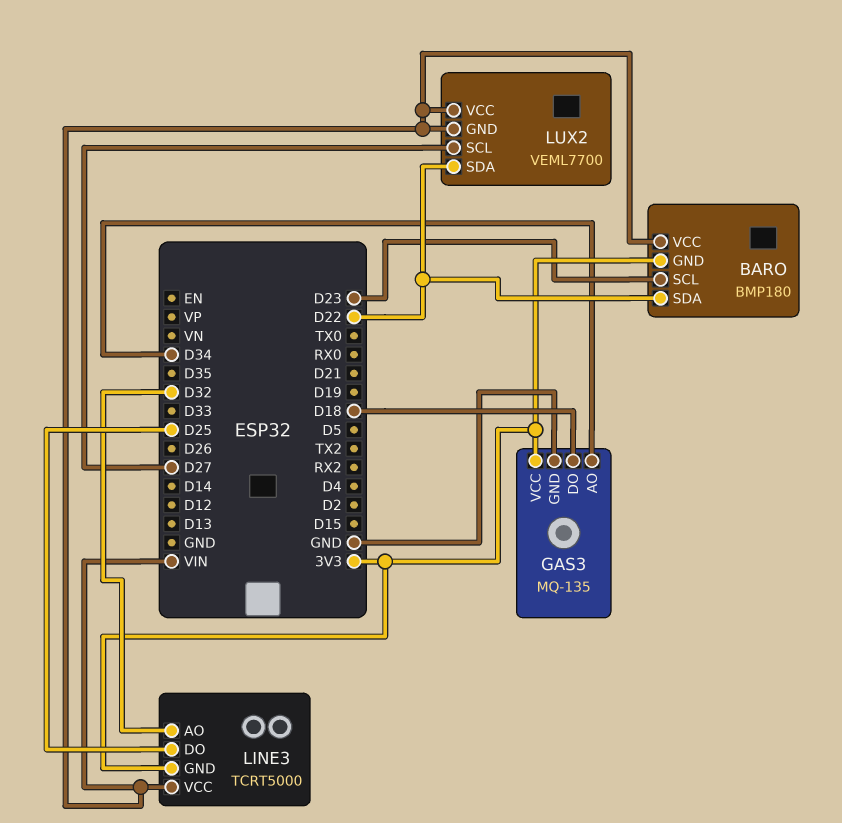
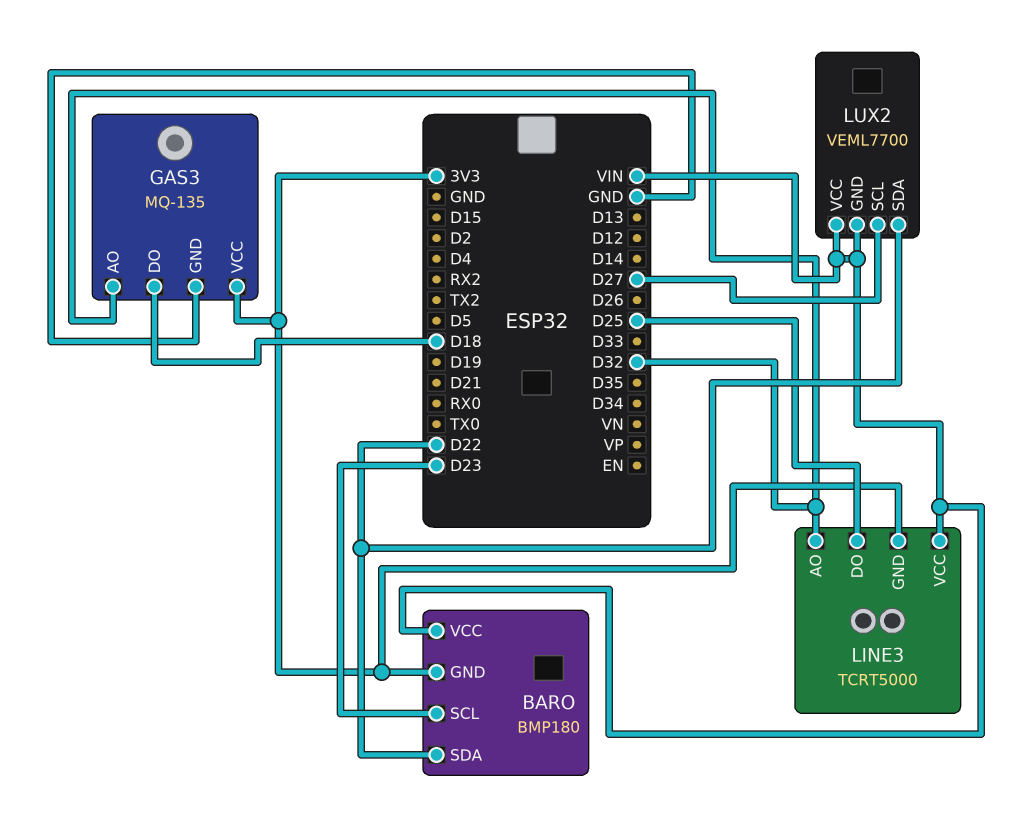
GAS3 pin AO: D34 -> D32

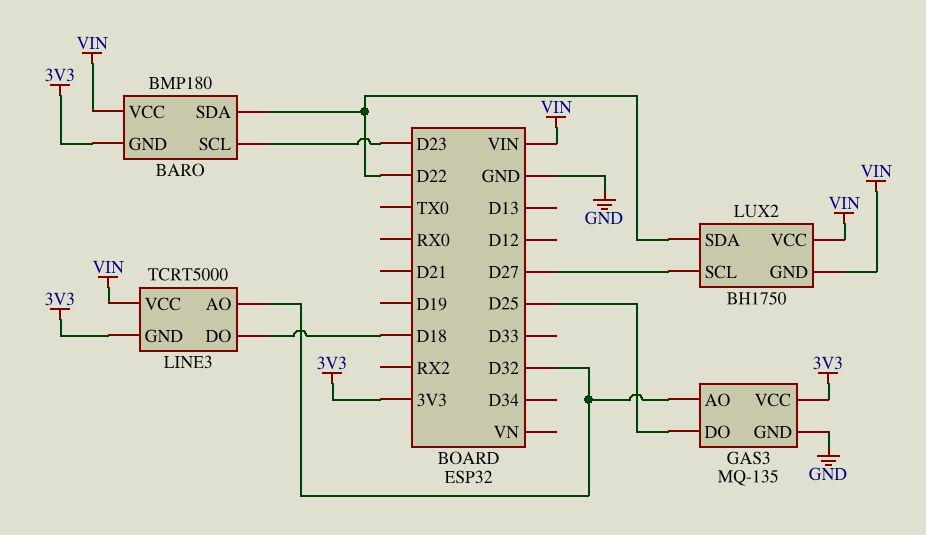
GAS3 pin DO: D18 -> D25
LINE3 pin DO: D25 -> D18
LUX2: VEML7700 -> BH1750

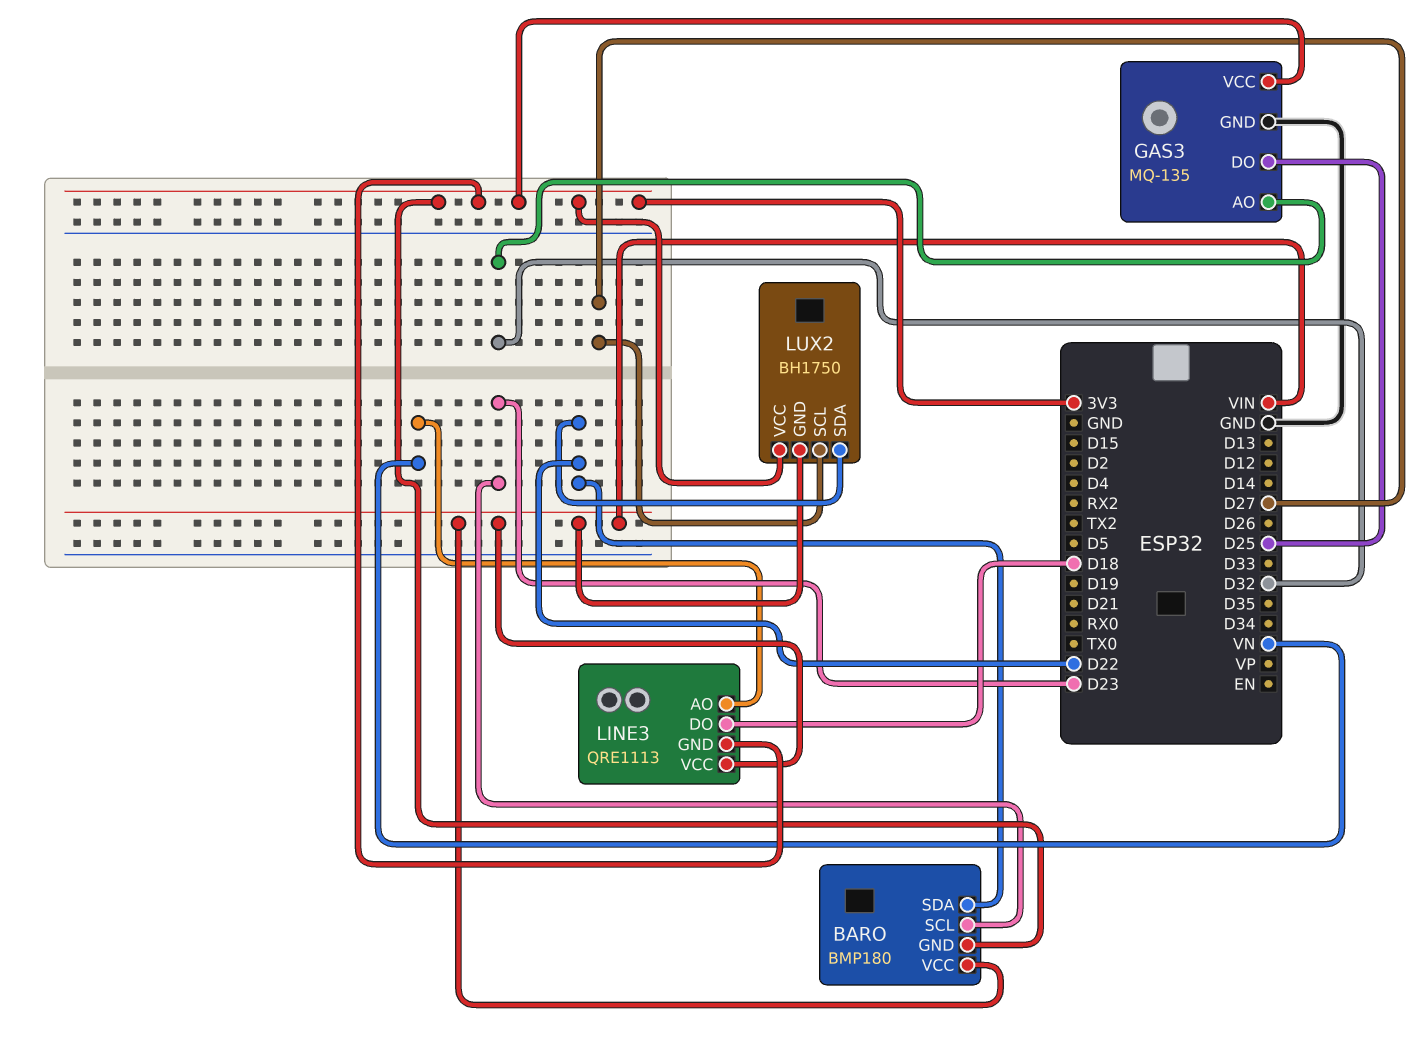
LINE3: TCRT5000 -> QRE1113
LINE3 pin AO: D32 -> VN
LUX2 pin VCC: VIN -> 3V3

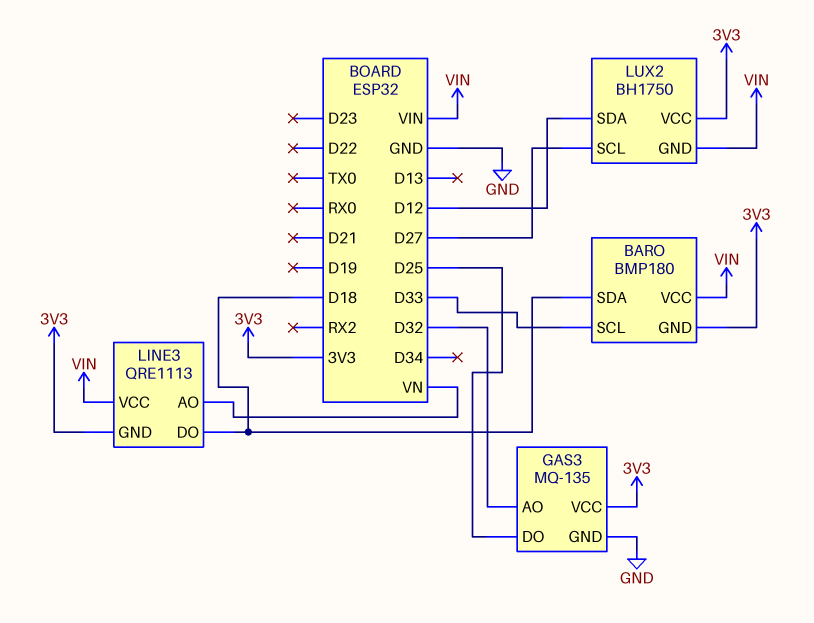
BARO pin SCL: D23 -> D33
BARO pin SDA: D22 -> D18
LUX2 pin SDA: D22 -> D12

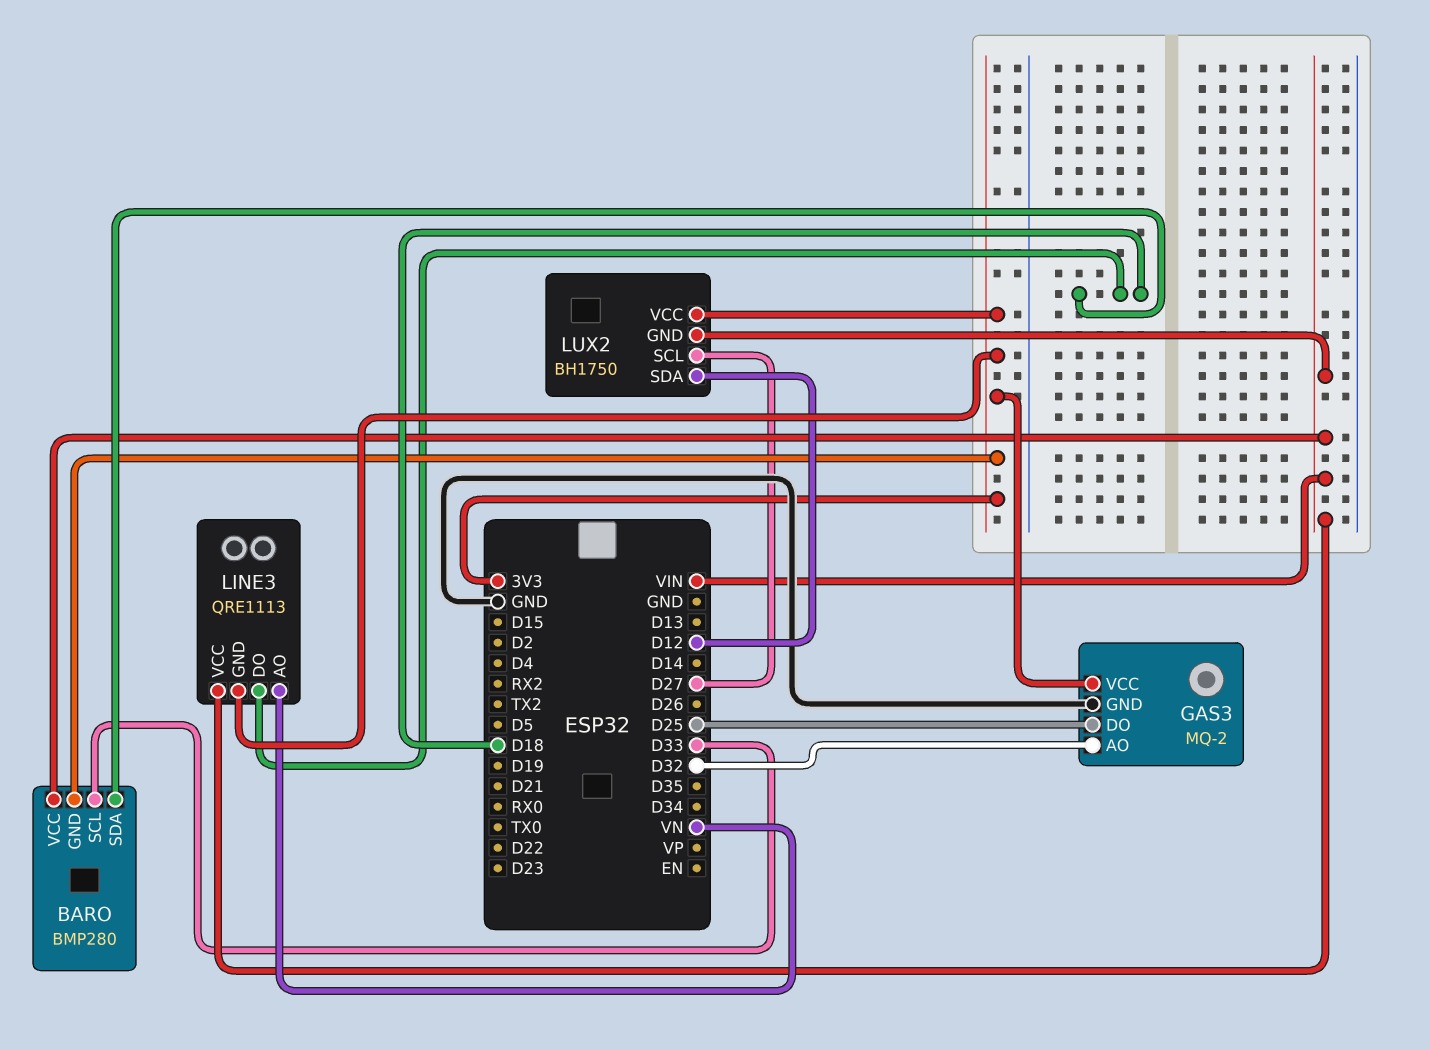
BARO: BMP180 -> BMP280
GAS3: MQ-135 -> MQ-2

